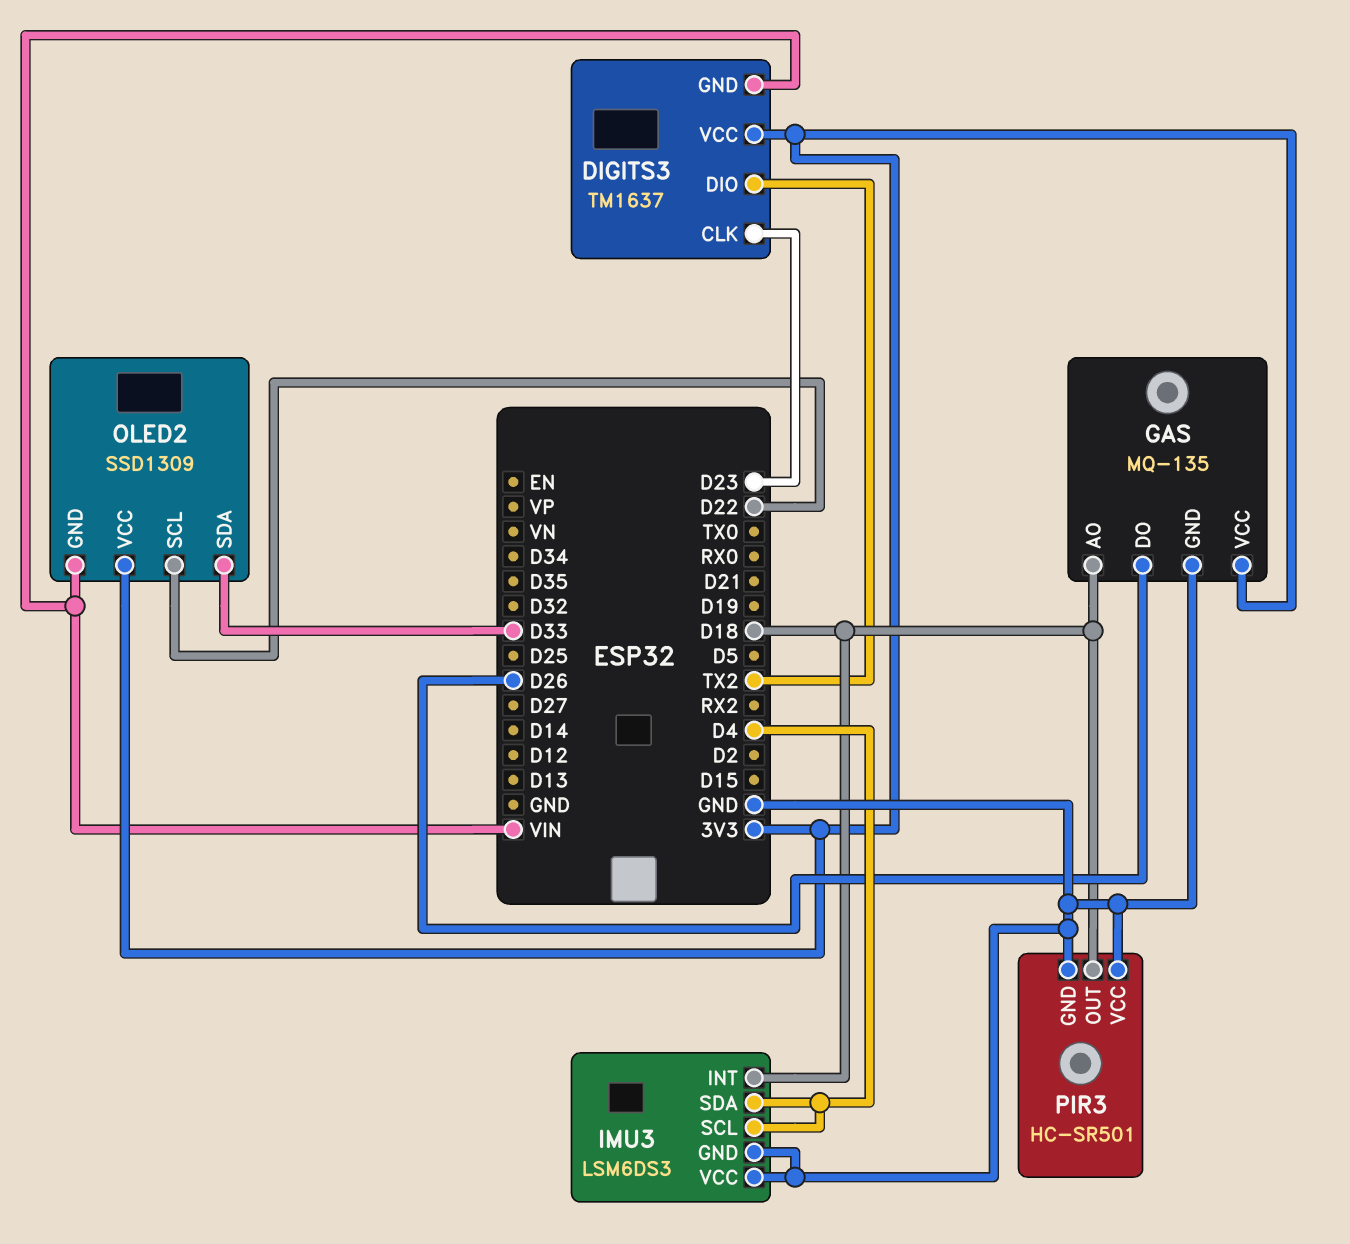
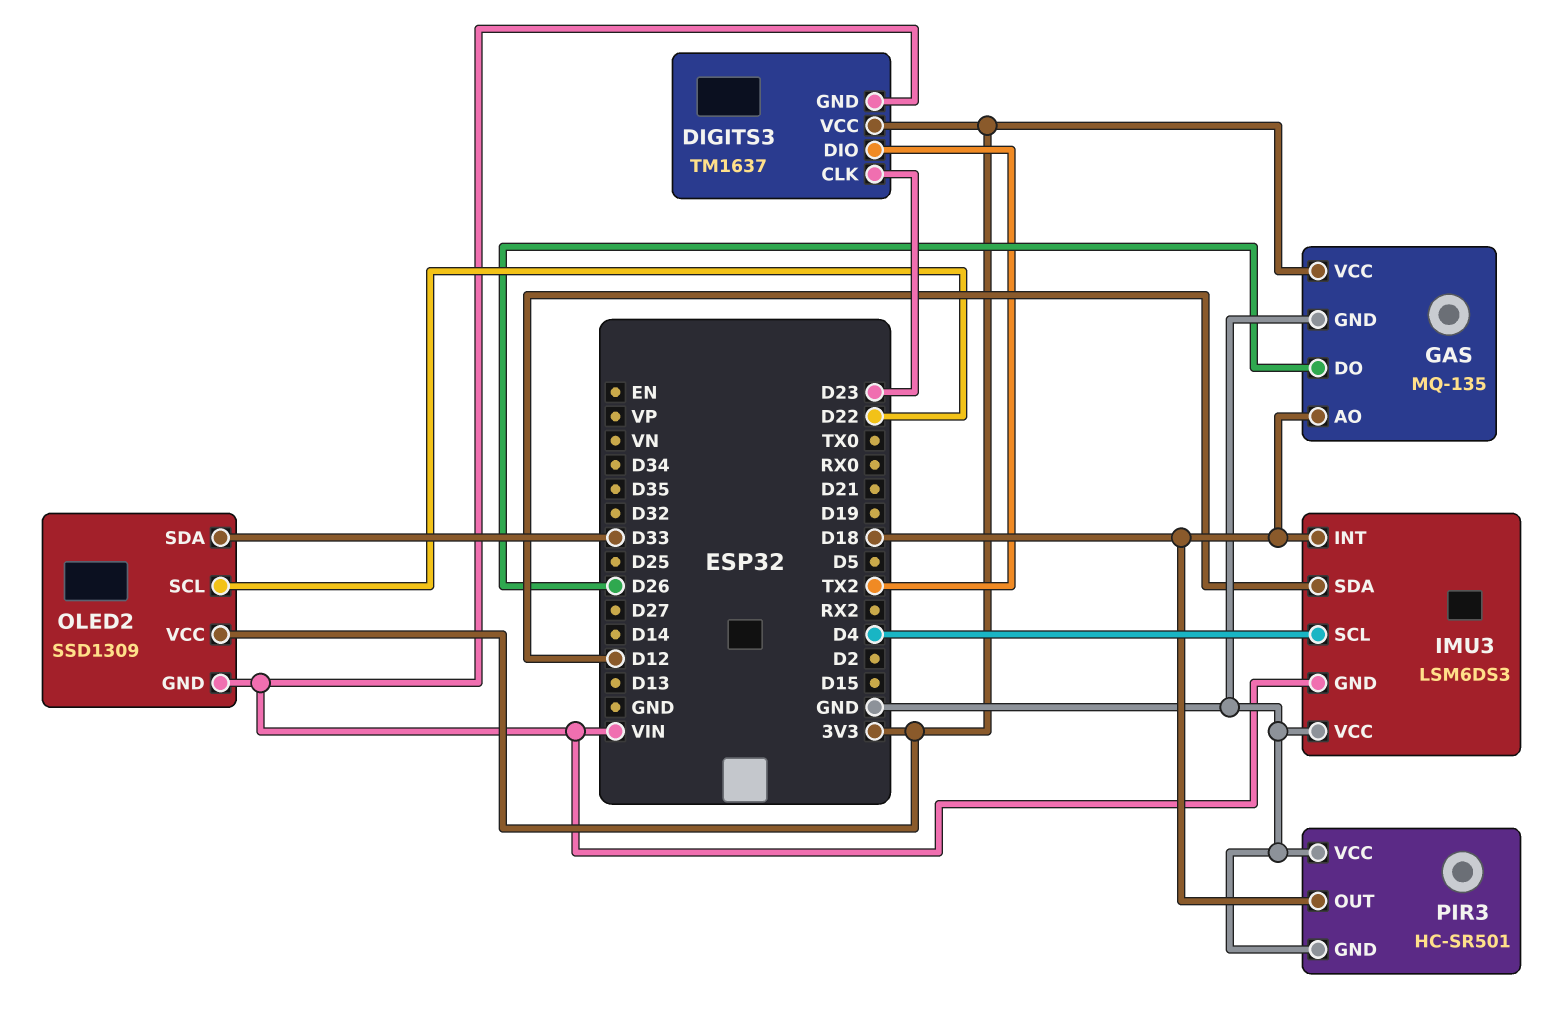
IMU3 pin GND: GND -> VIN
IMU3 pin SDA: D4 -> D12

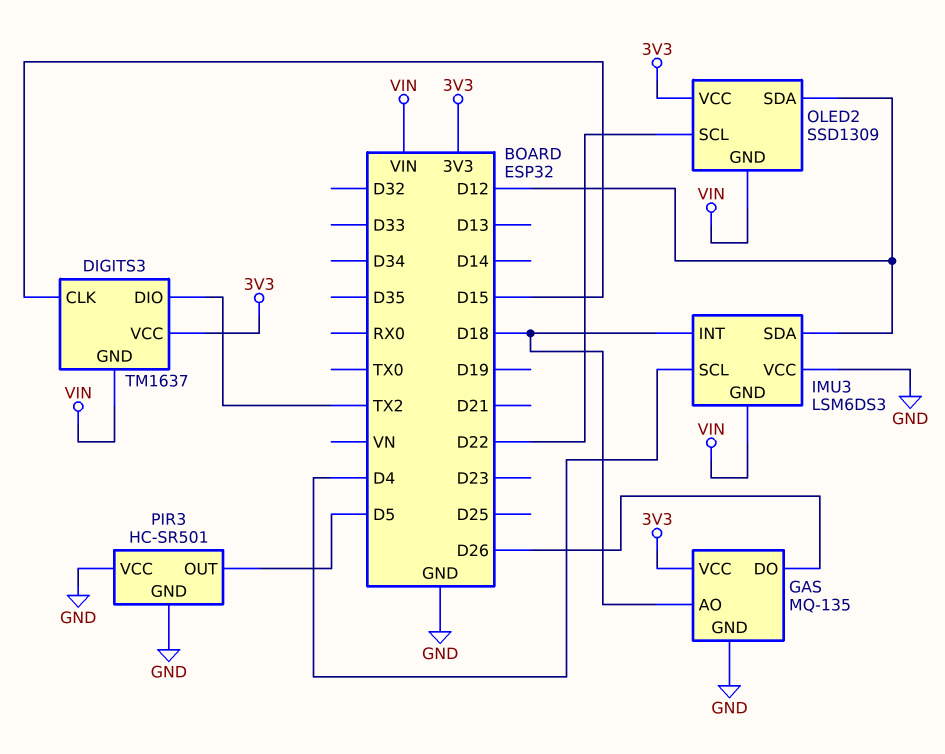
DIGITS3 pin CLK: D23 -> D15
OLED2 pin SDA: D33 -> D12
PIR3 pin OUT: D18 -> D5

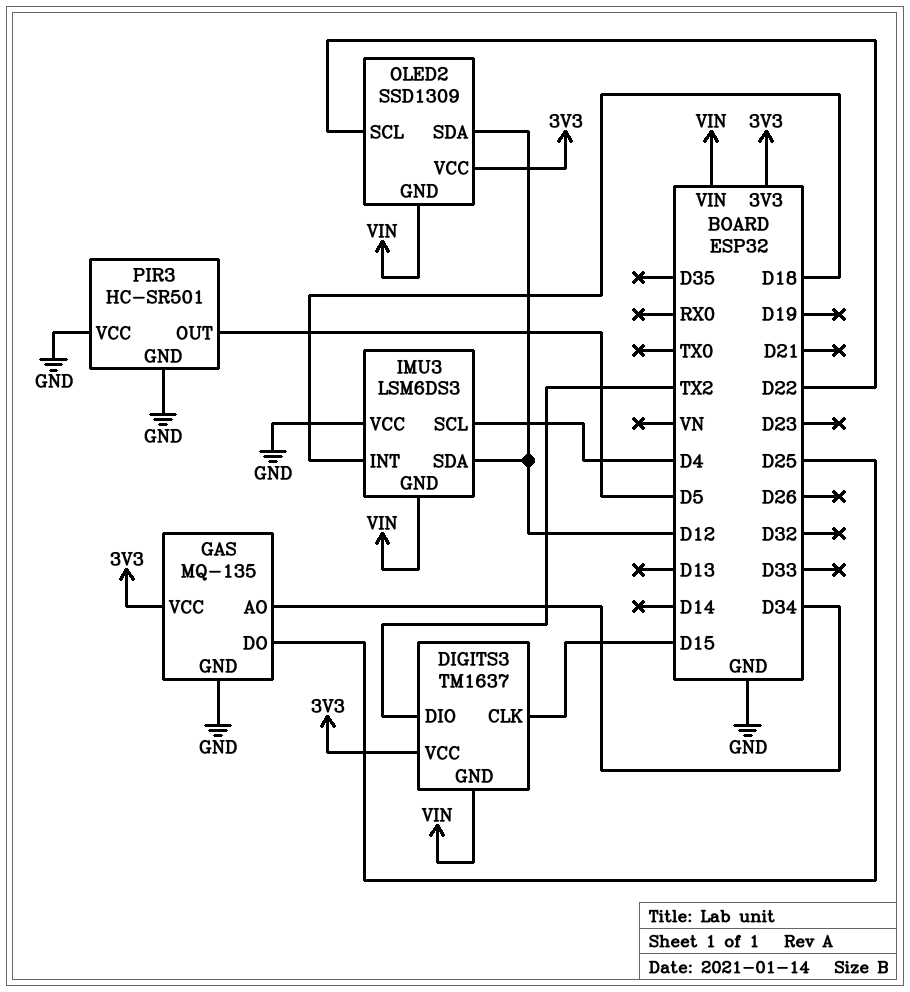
GAS pin AO: D18 -> D34
GAS pin DO: D26 -> D25

